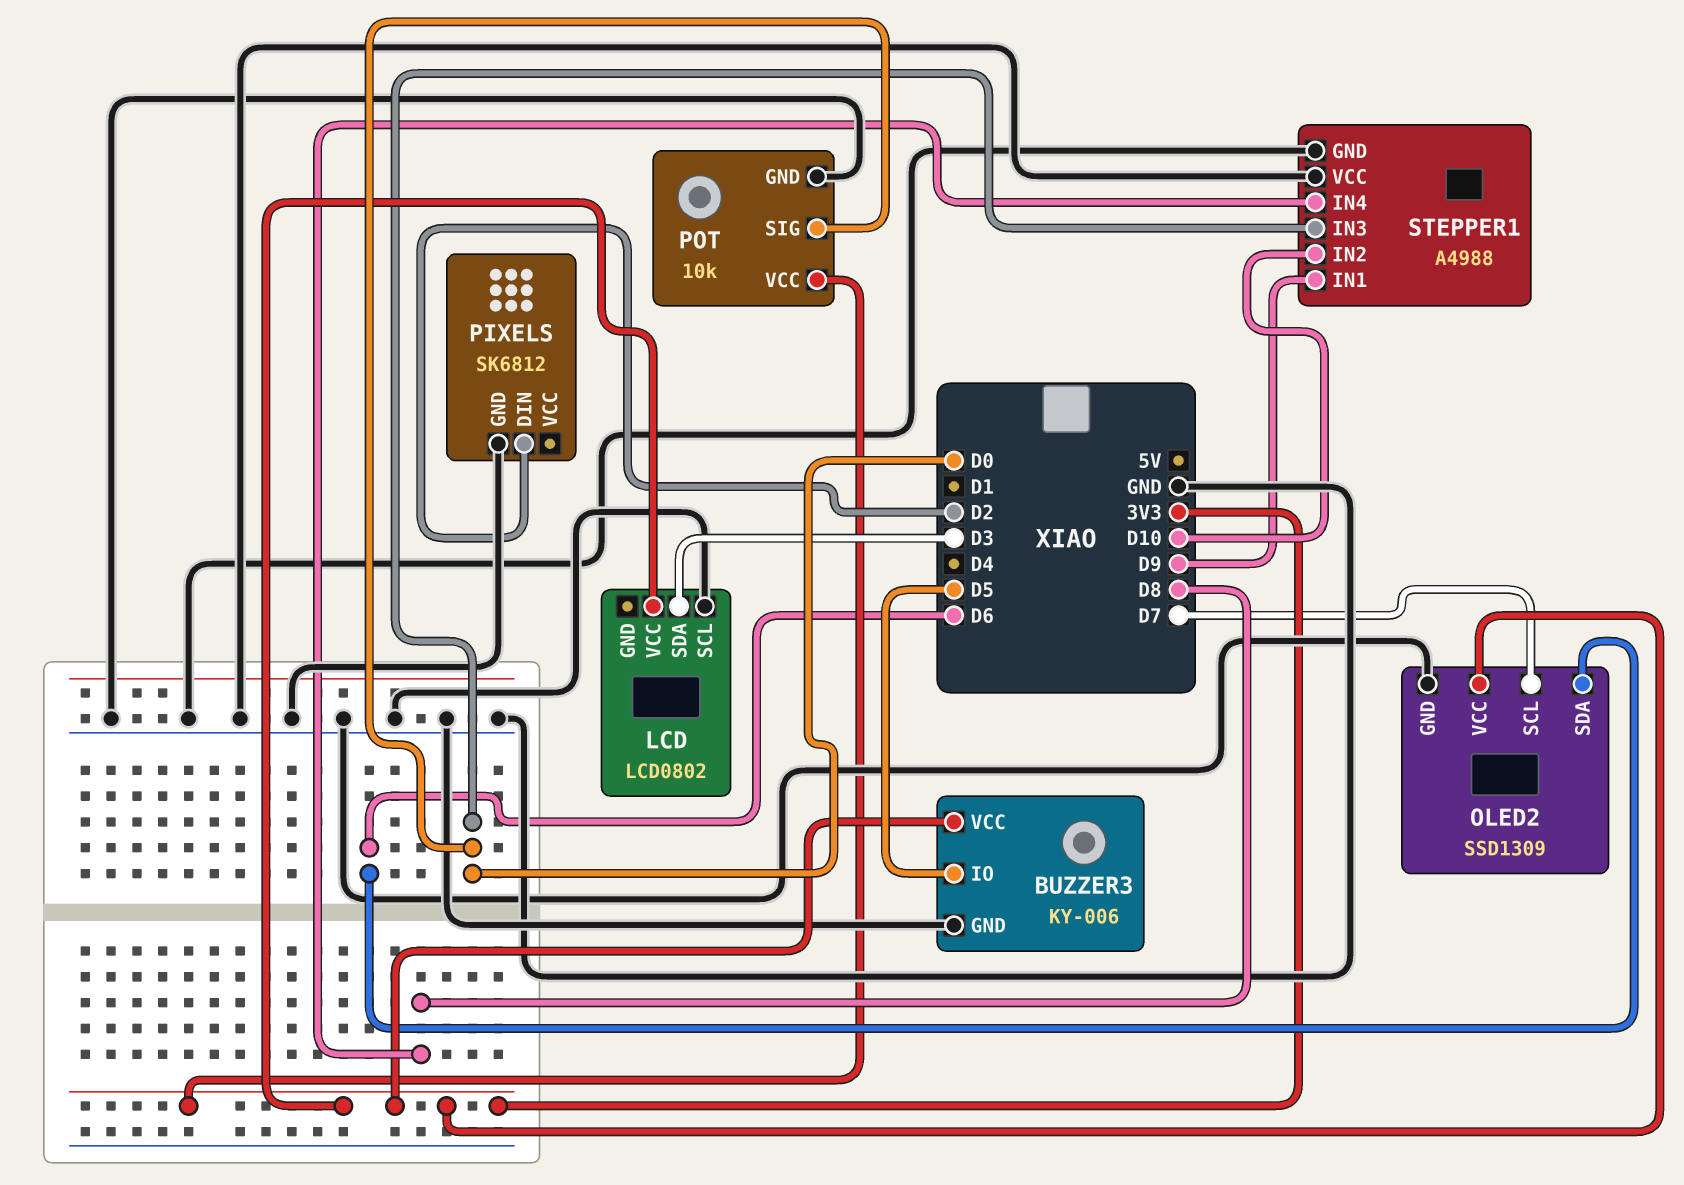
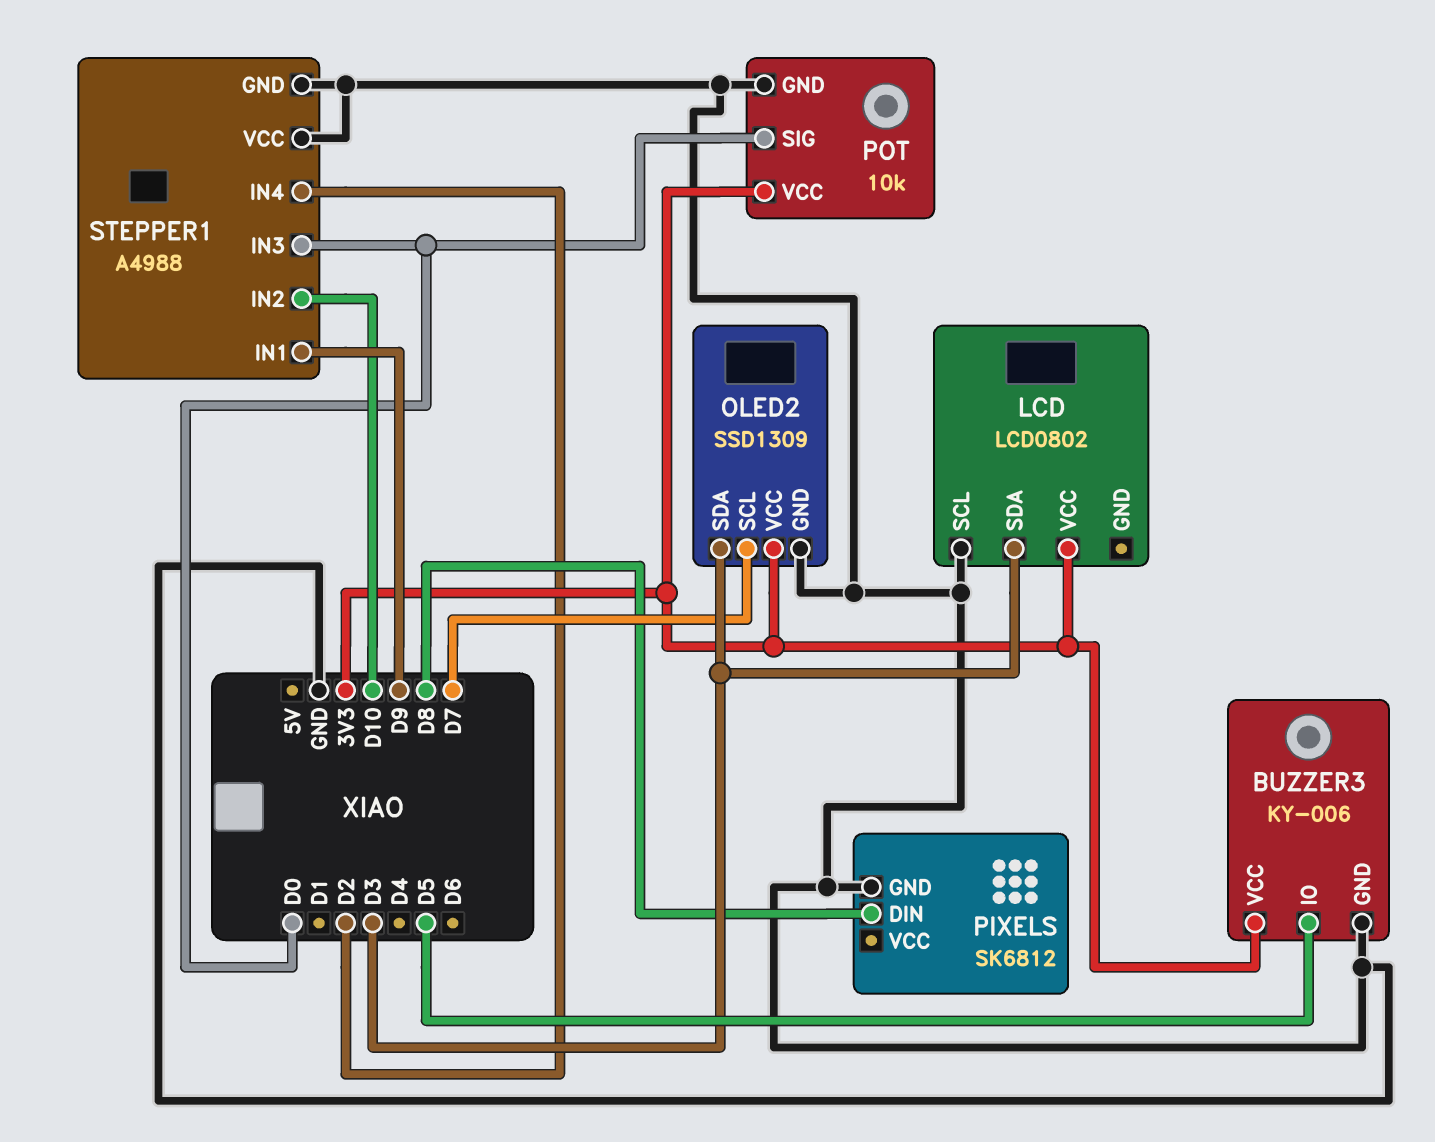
OLED2 pin SDA: D6 -> D3
PIXELS pin DIN: D2 -> D8
STEPPER1 pin IN4: D8 -> D2

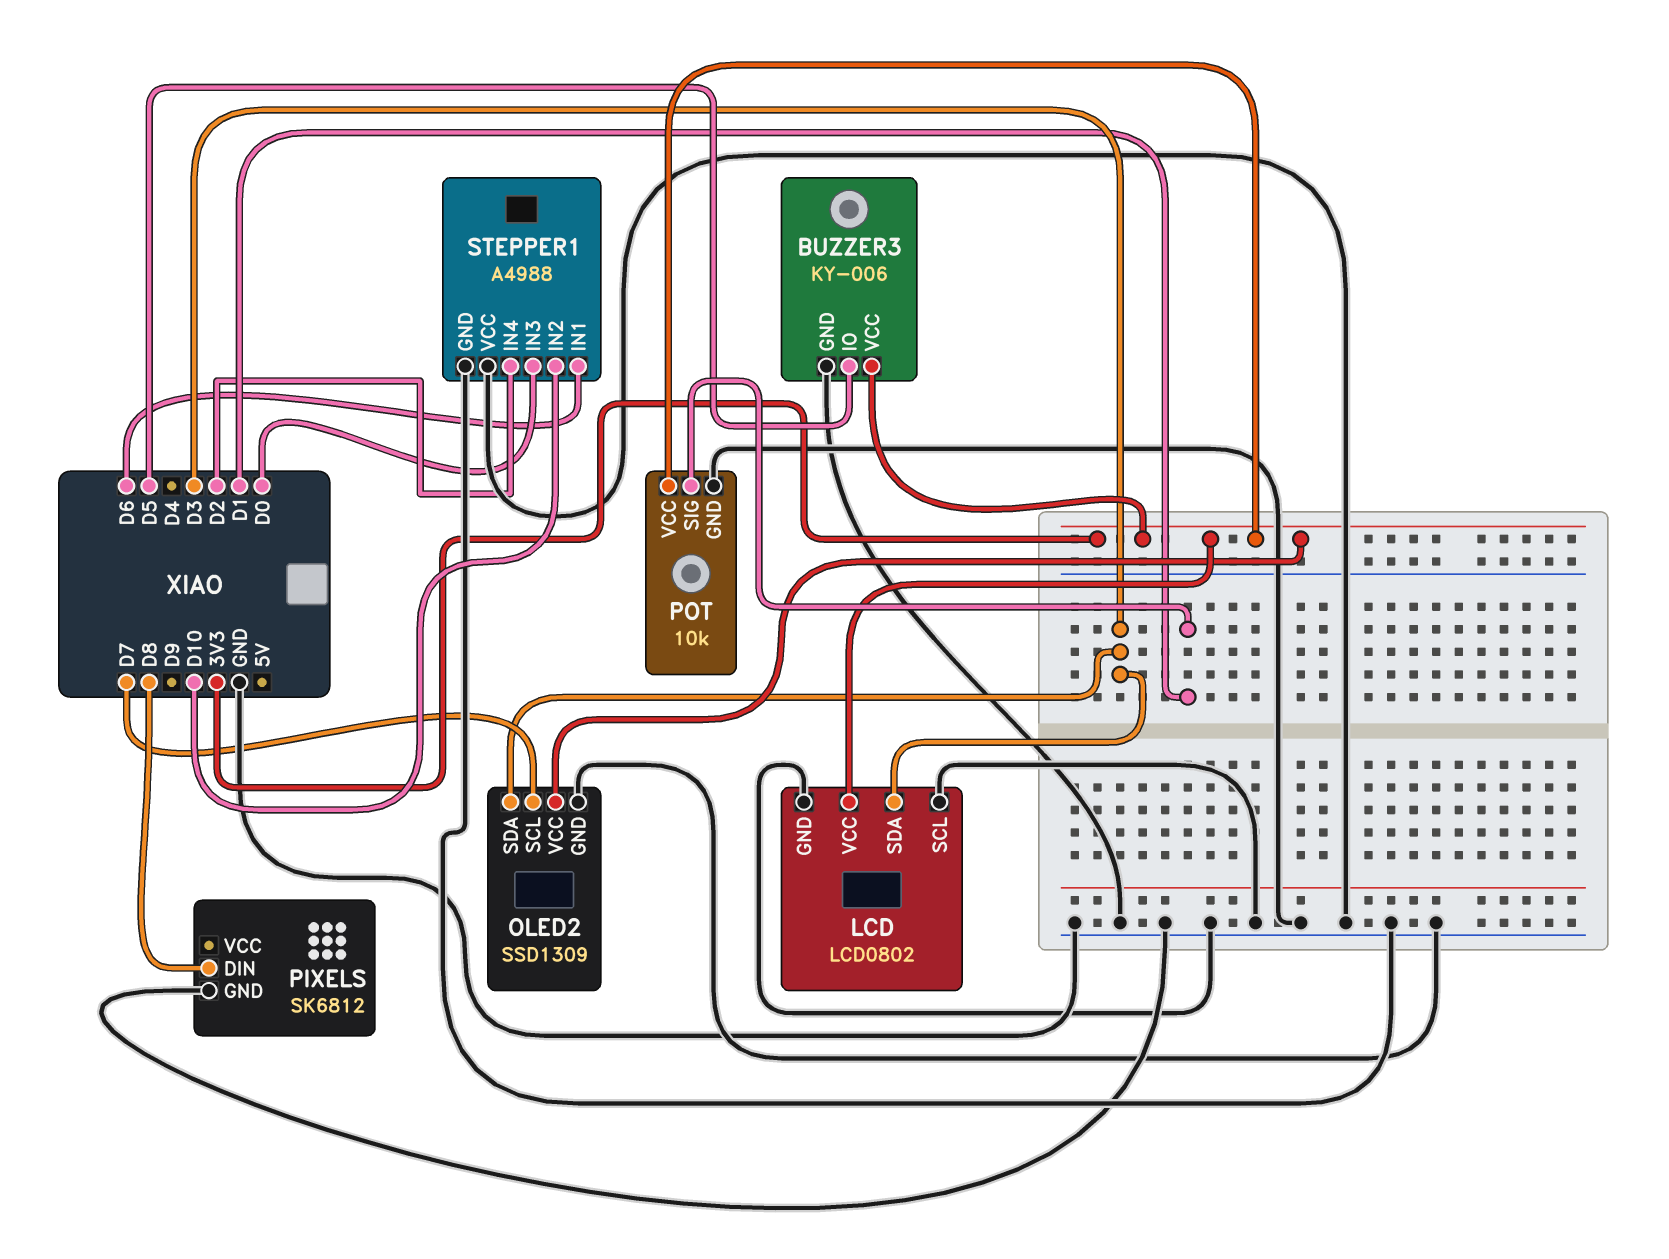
LCD pin GND: none -> GND
POT pin SIG: D0 -> D1
STEPPER1 pin IN1: D9 -> D6

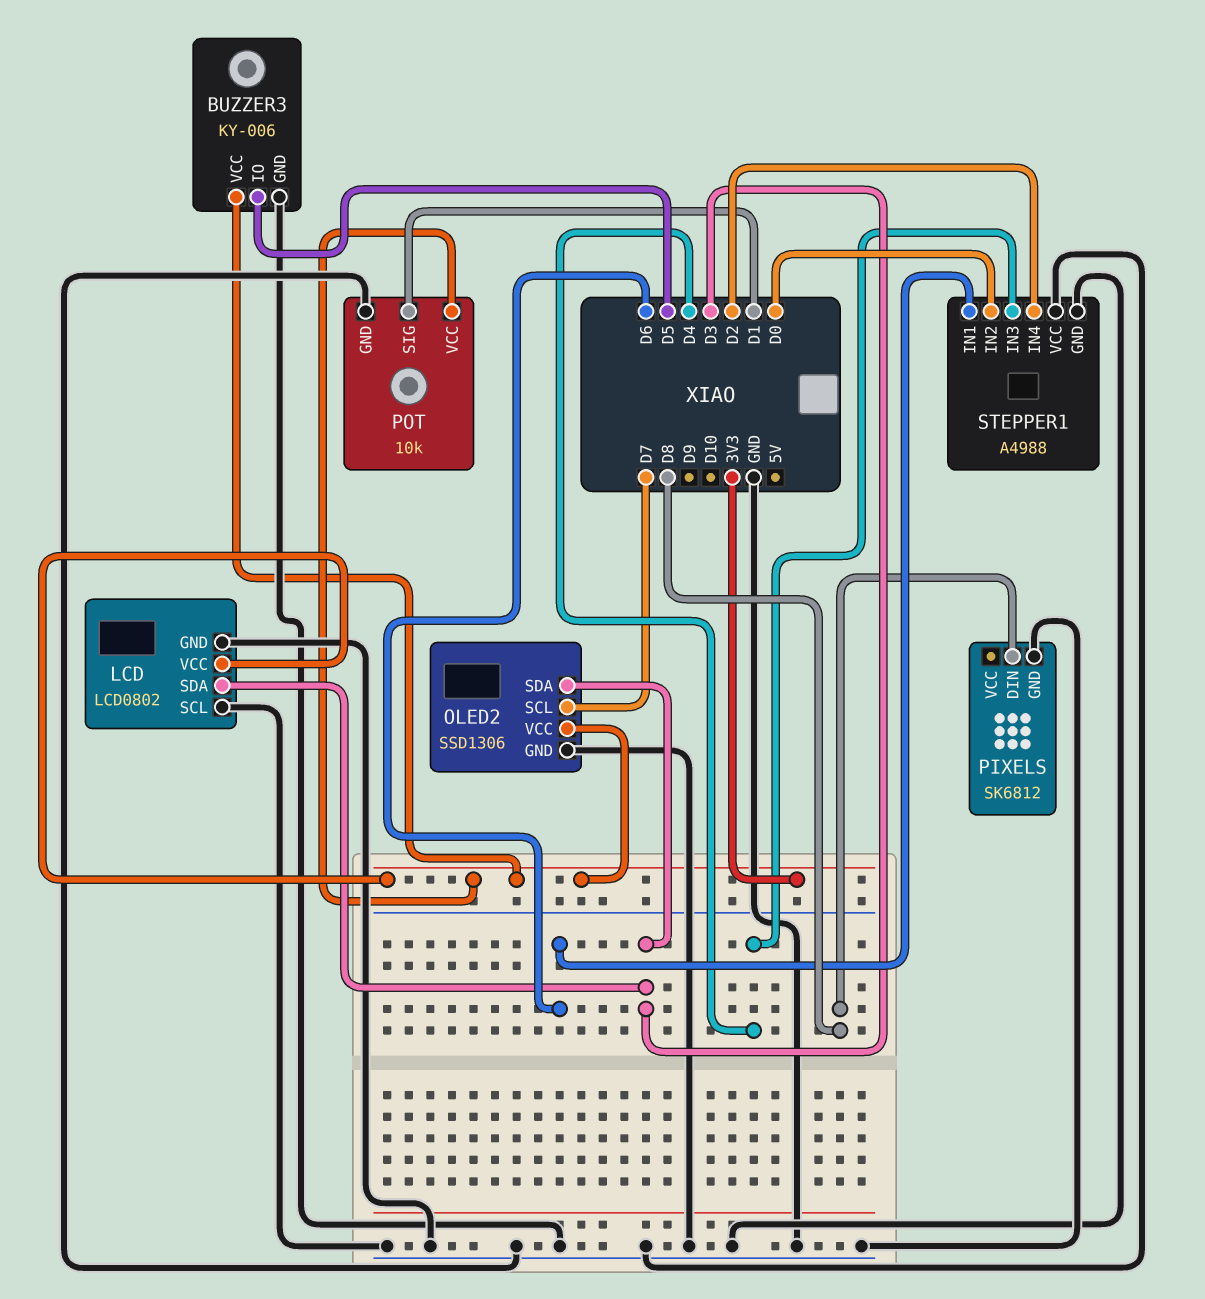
OLED2: SSD1309 -> SSD1306
STEPPER1 pin IN2: D10 -> D0
STEPPER1 pin IN3: D0 -> D4

